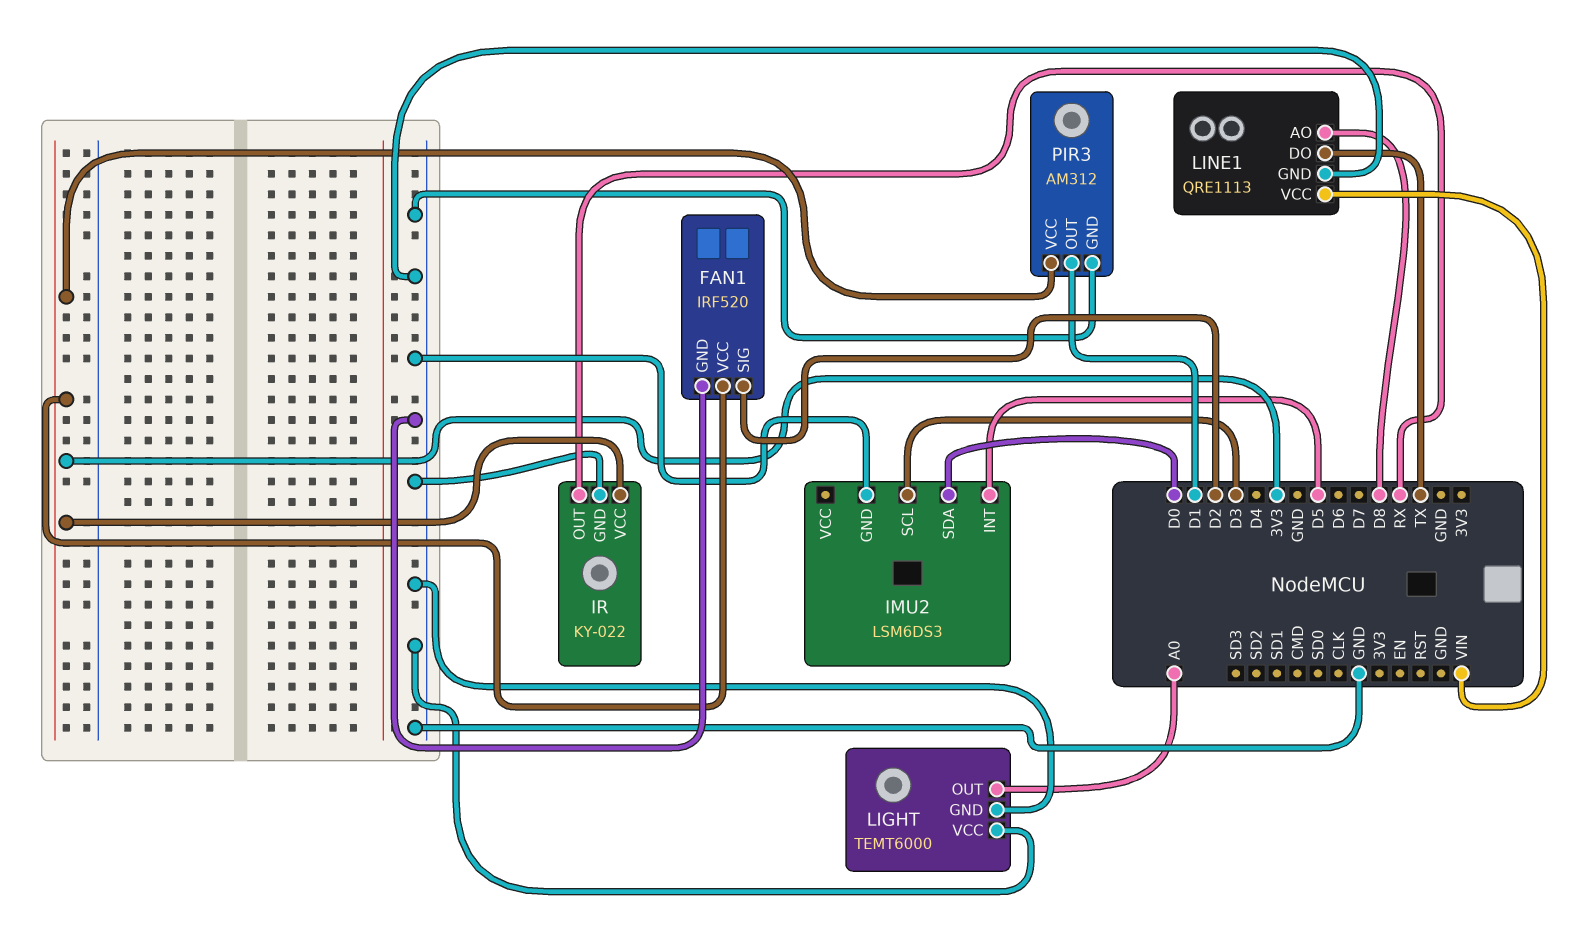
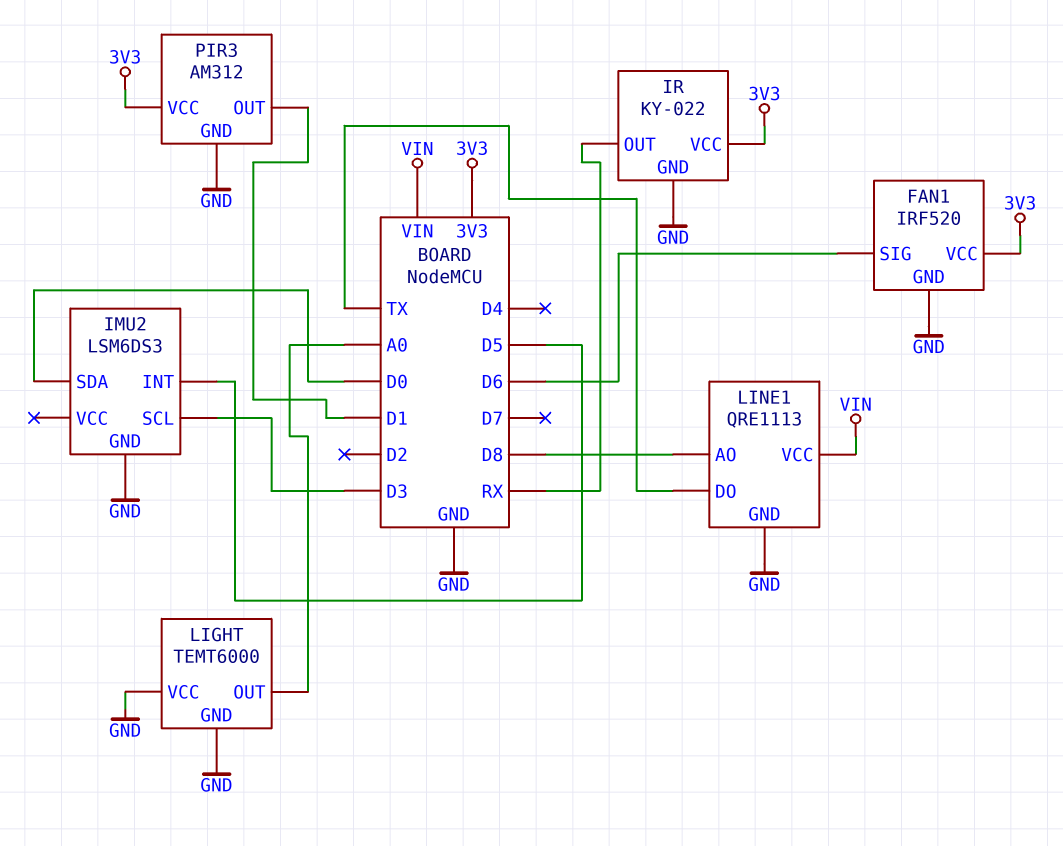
FAN1 pin SIG: D2 -> D6

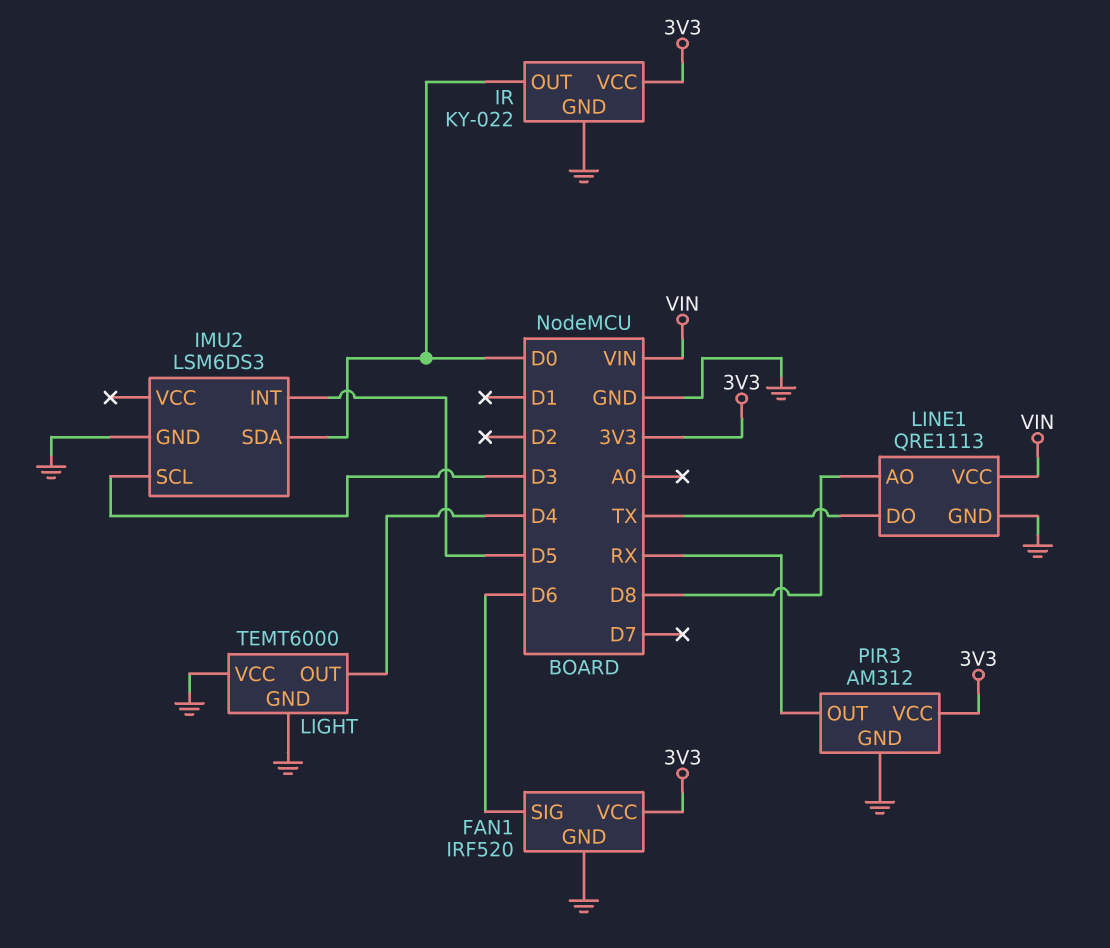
IR pin OUT: RX -> D0
LIGHT pin OUT: A0 -> D4
PIR3 pin OUT: D1 -> RX

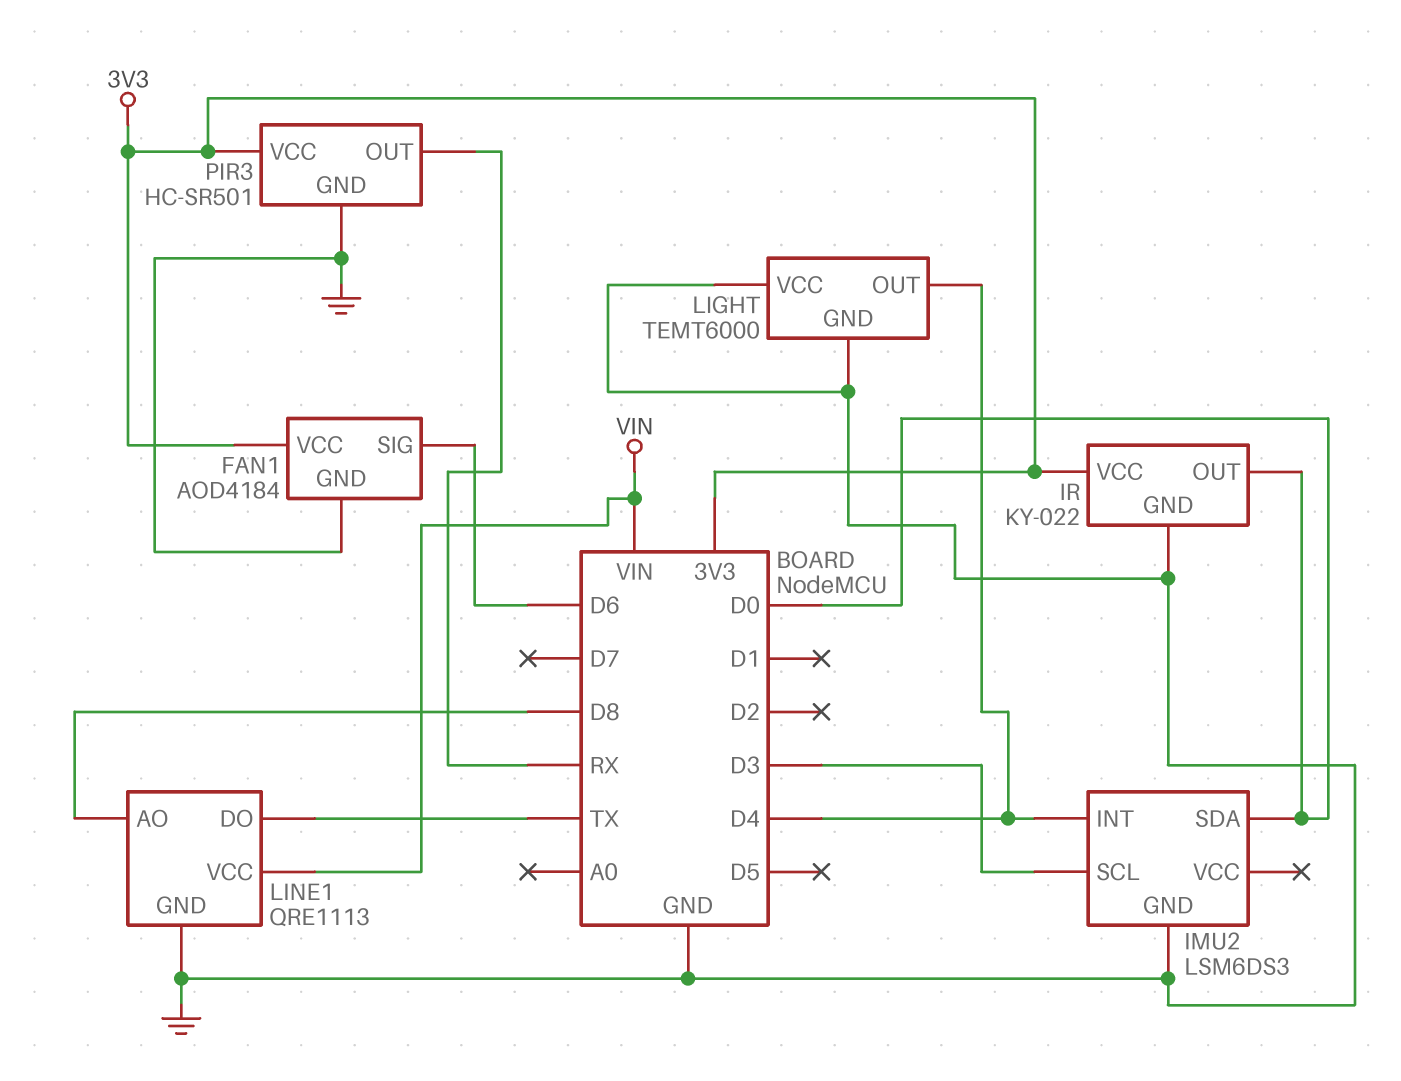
FAN1: IRF520 -> AOD4184
IMU2 pin INT: D5 -> D4
PIR3: AM312 -> HC-SR501

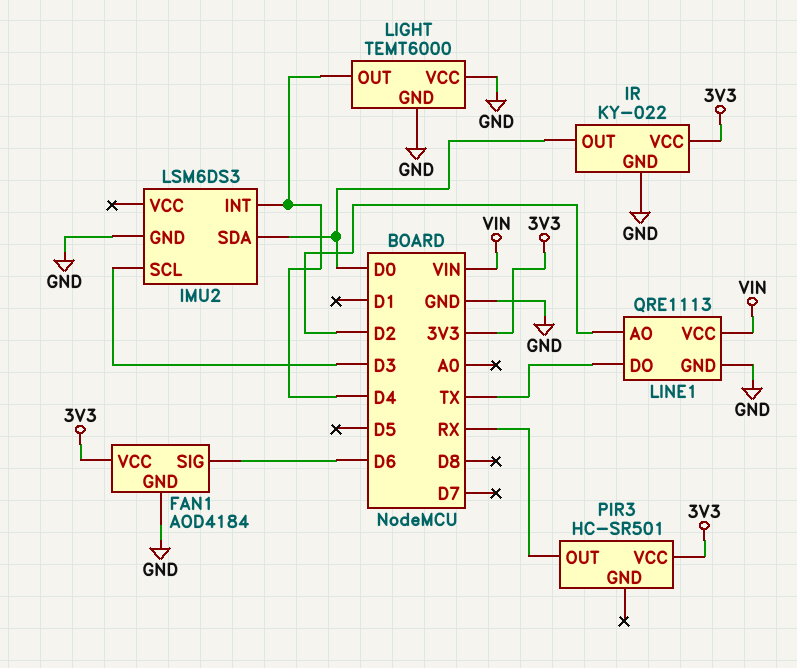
LINE1 pin AO: D8 -> D2
PIR3 pin GND: GND -> none

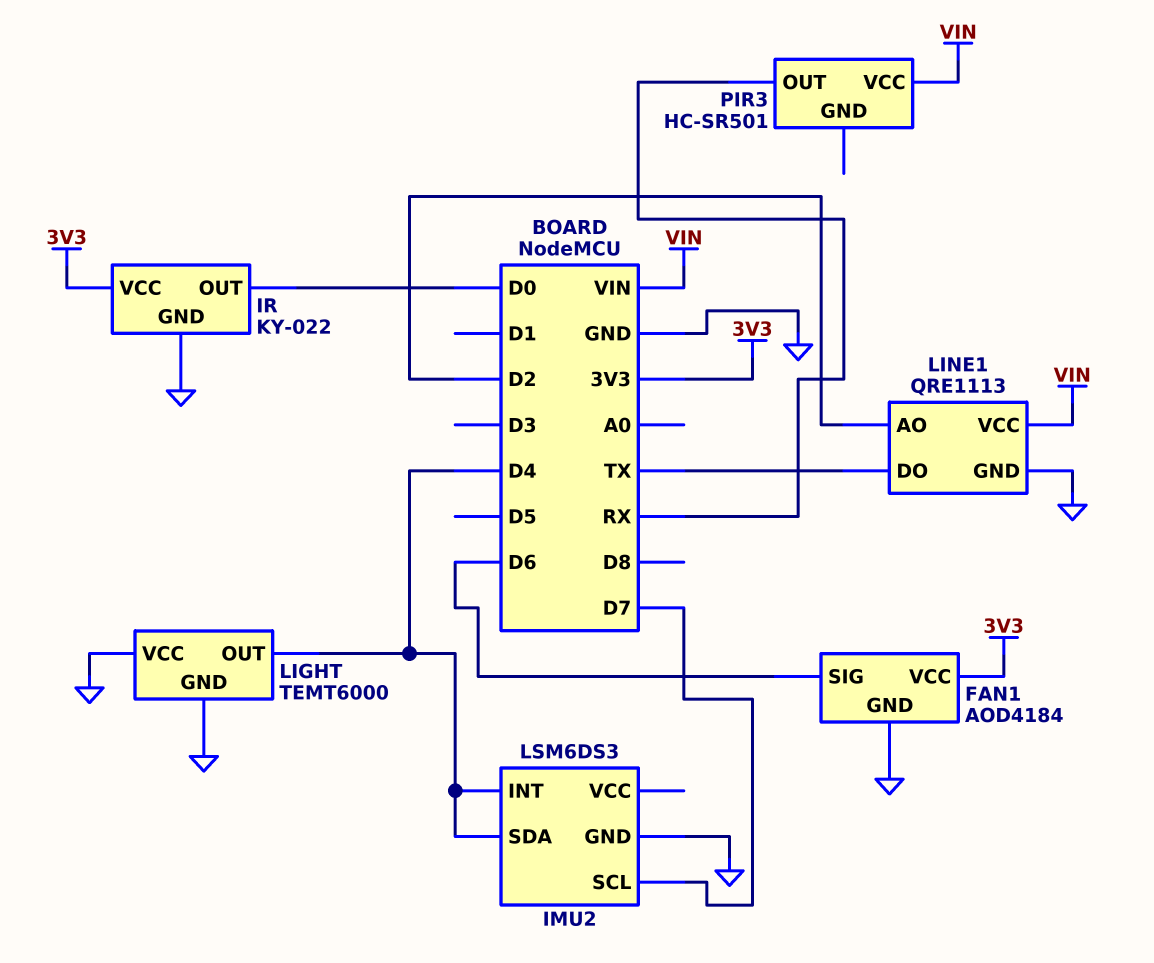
IMU2 pin SCL: D3 -> D7
IMU2 pin SDA: D0 -> D4
PIR3 pin VCC: 3V3 -> VIN

